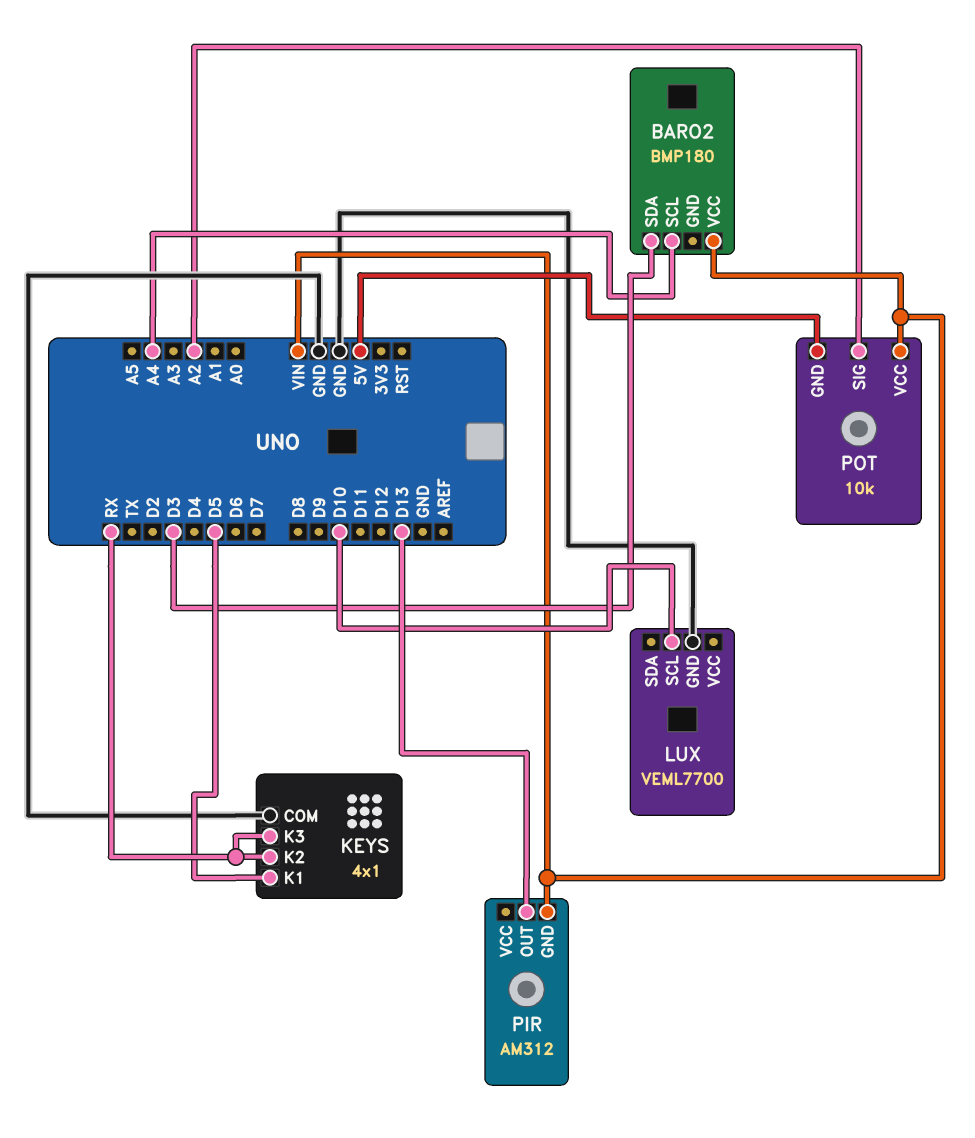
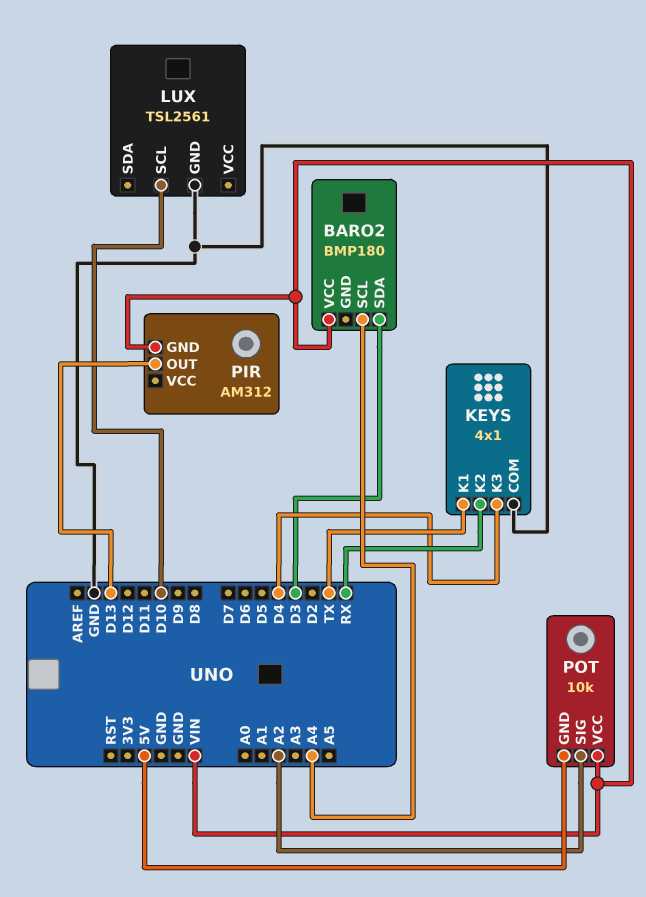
KEYS pin K1: D5 -> TX
KEYS pin K3: RX -> D4
LUX: VEML7700 -> TSL2561

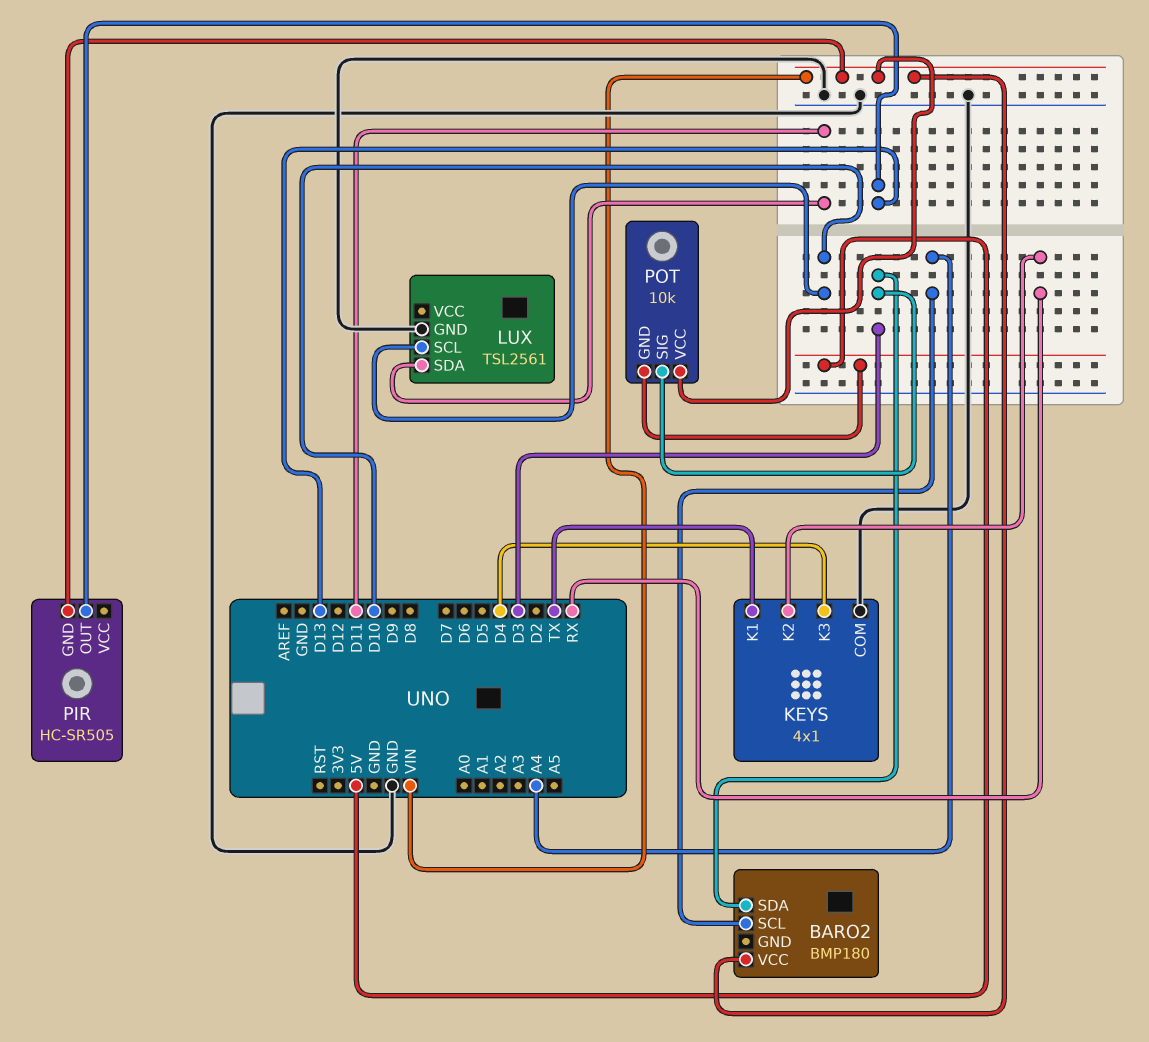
LUX pin SDA: none -> D11
PIR: AM312 -> HC-SR505
POT pin SIG: A2 -> D3

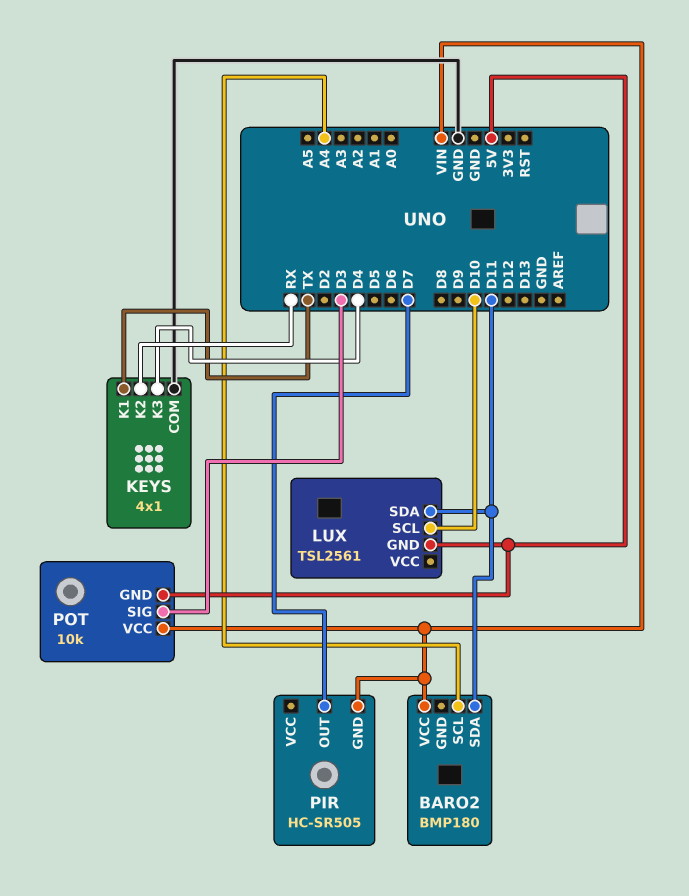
BARO2 pin SDA: D3 -> D11
LUX pin GND: GND -> 5V
PIR pin OUT: D13 -> D7

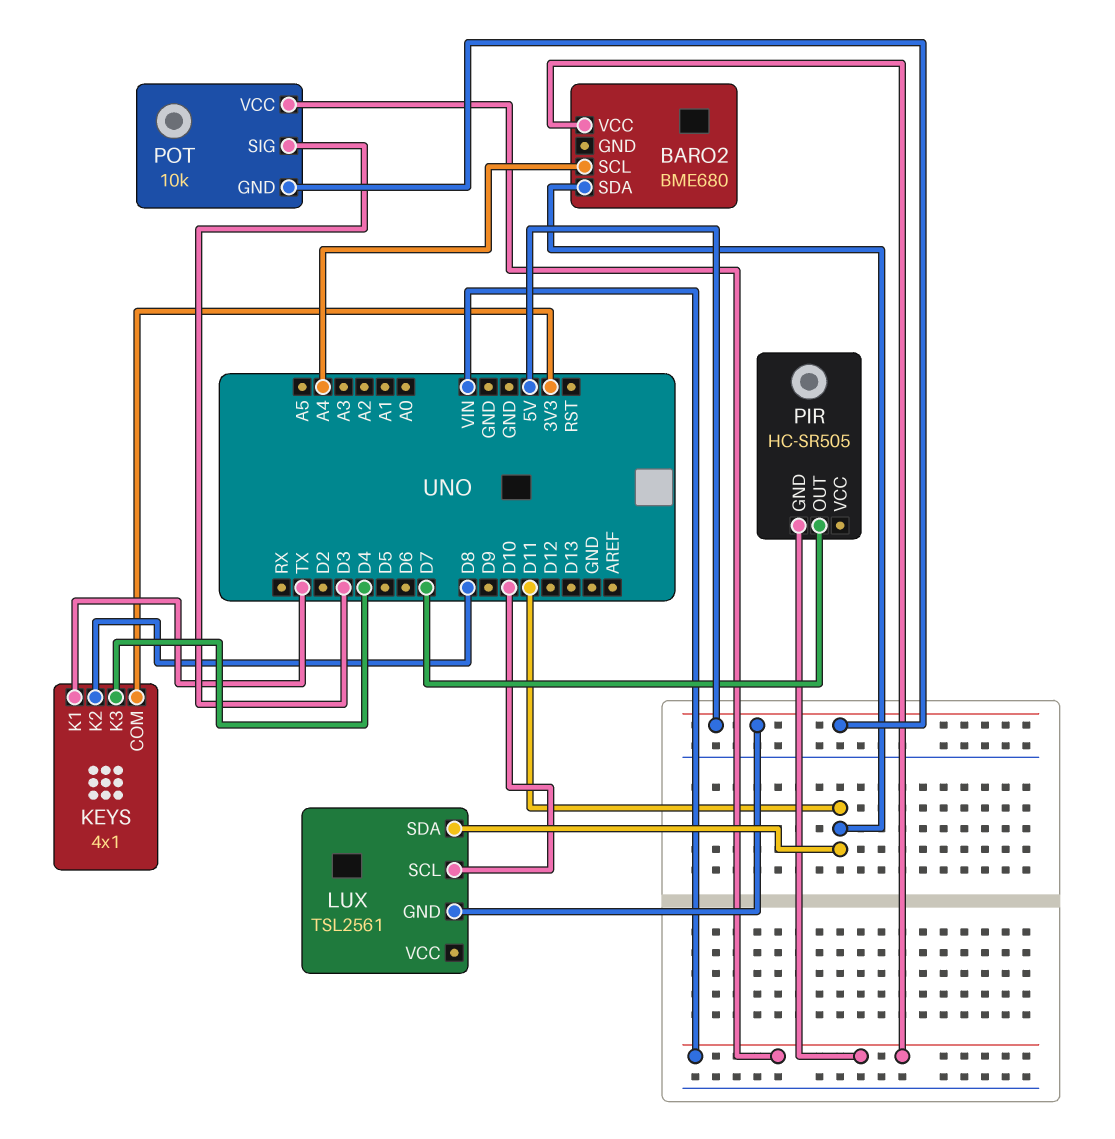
BARO2: BMP180 -> BME680
KEYS pin COM: GND -> 3V3
KEYS pin K2: RX -> D8

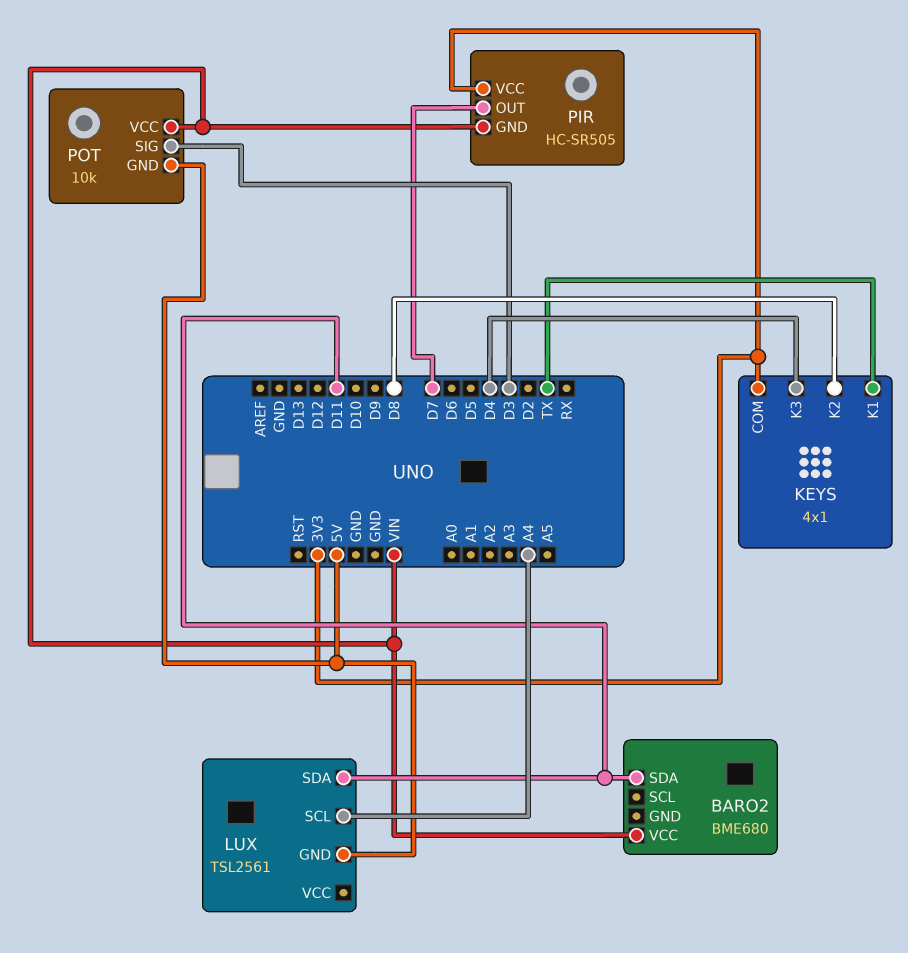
BARO2 pin SCL: A4 -> none
LUX pin SCL: D10 -> A4
PIR pin VCC: none -> 3V3

